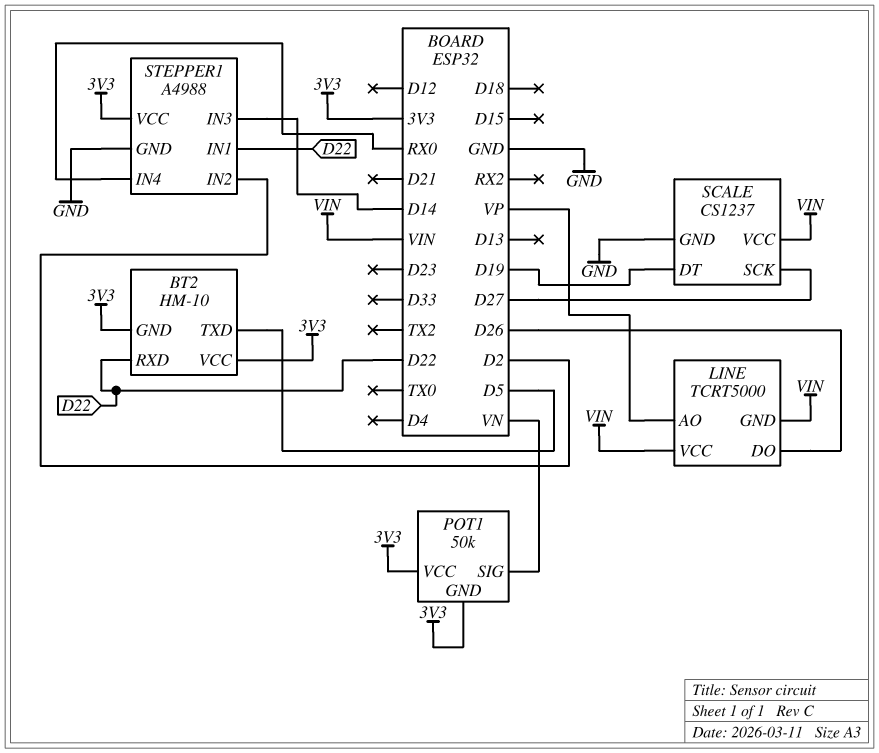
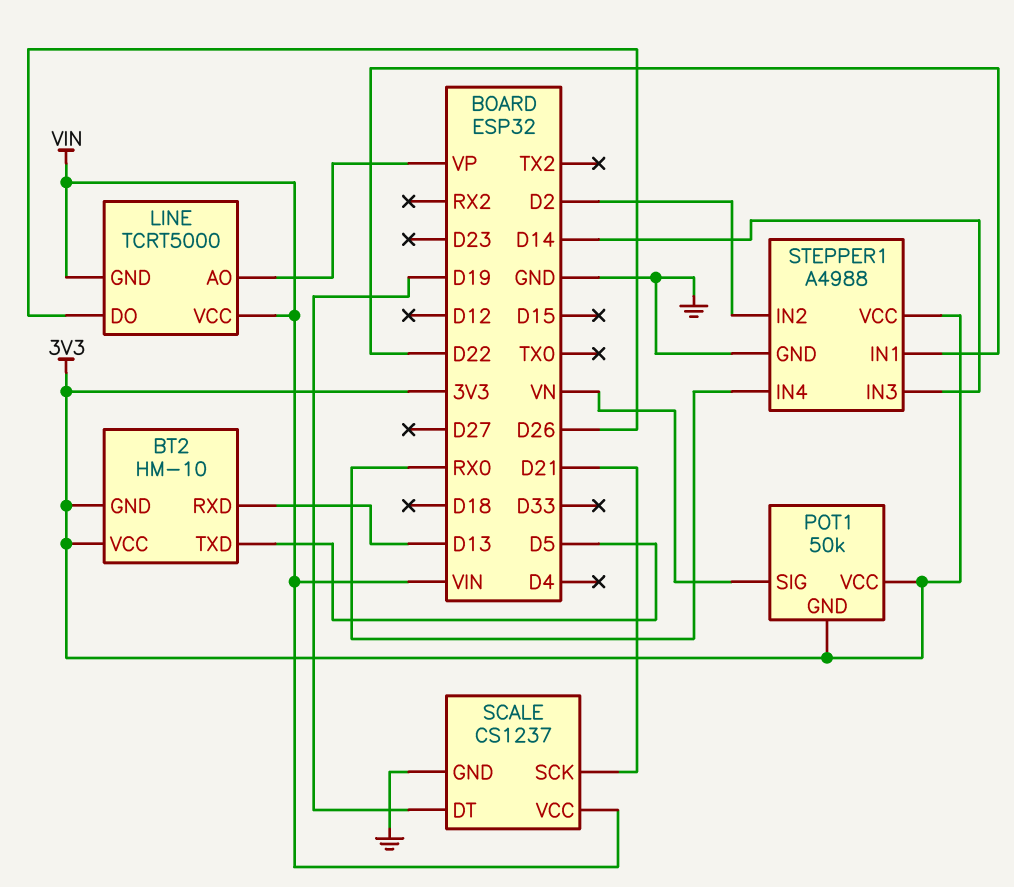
BT2 pin RXD: D22 -> D13
SCALE pin SCK: D27 -> D21

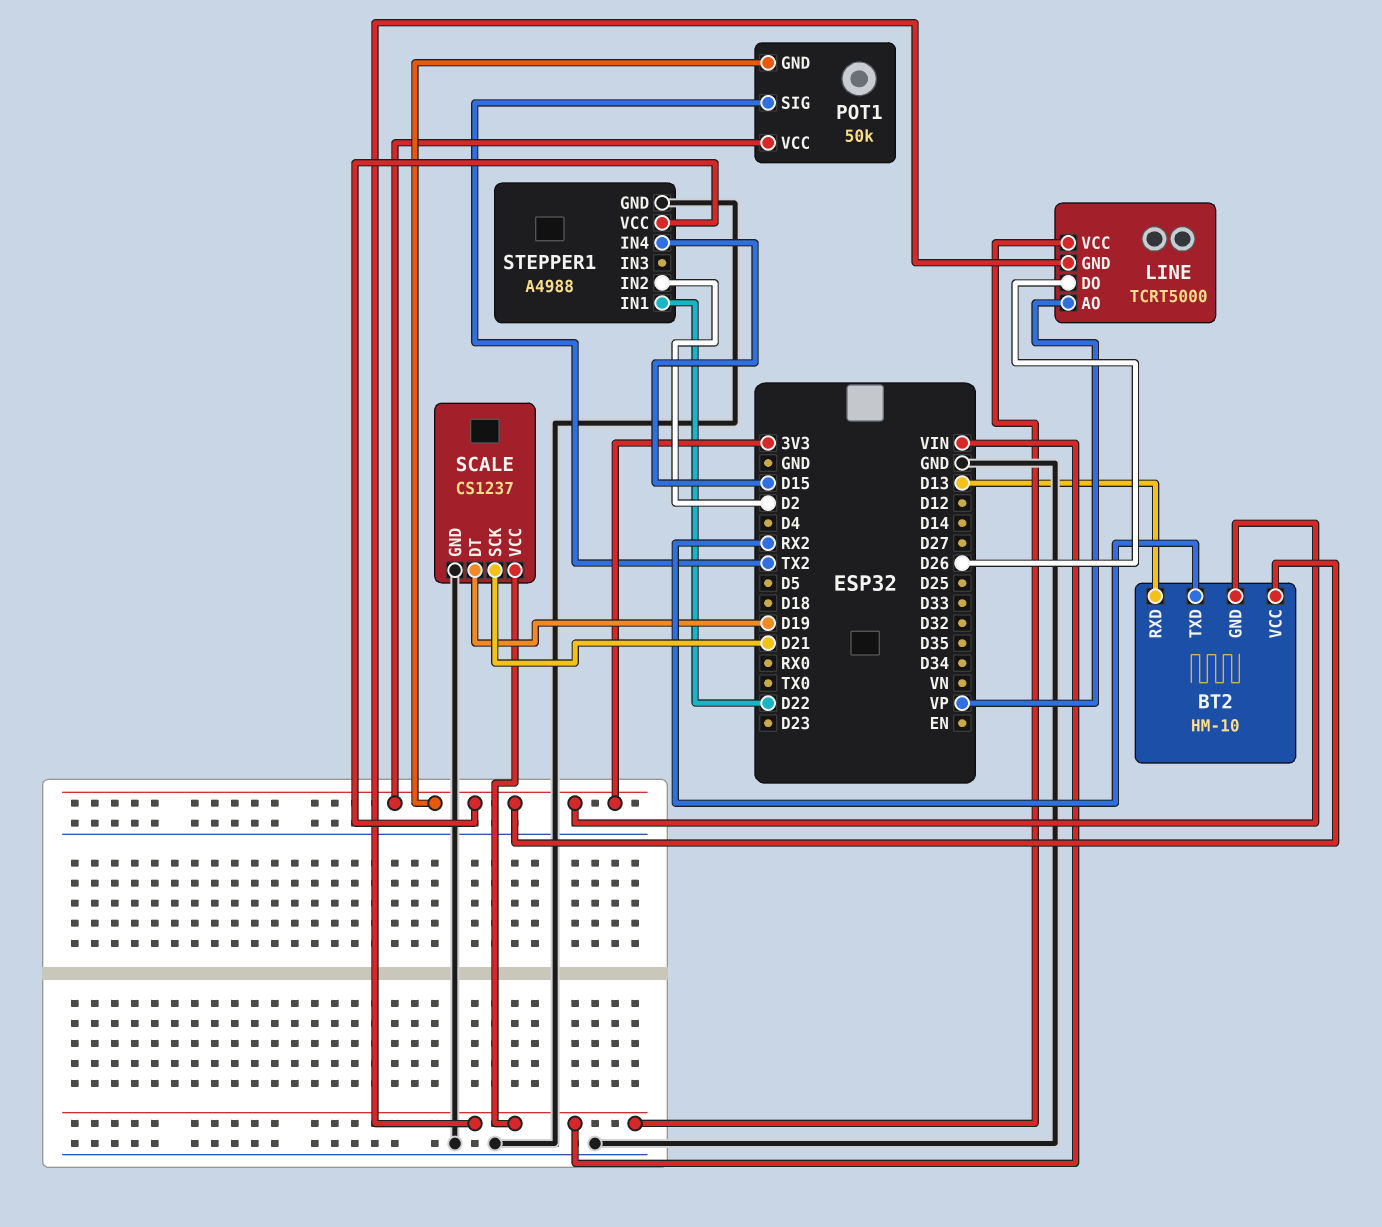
BT2 pin TXD: D5 -> RX2
POT1 pin SIG: VN -> TX2
STEPPER1 pin IN3: D14 -> none
STEPPER1 pin IN4: RX0 -> D15

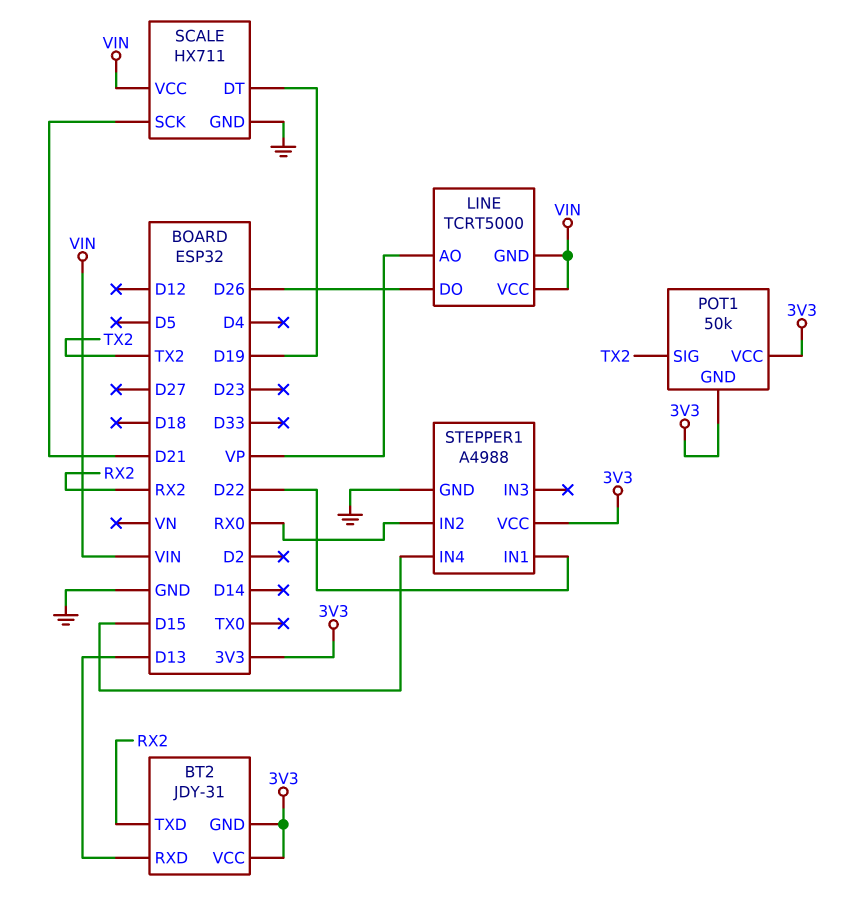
BT2: HM-10 -> JDY-31
SCALE: CS1237 -> HX711
STEPPER1 pin IN2: D2 -> RX0

